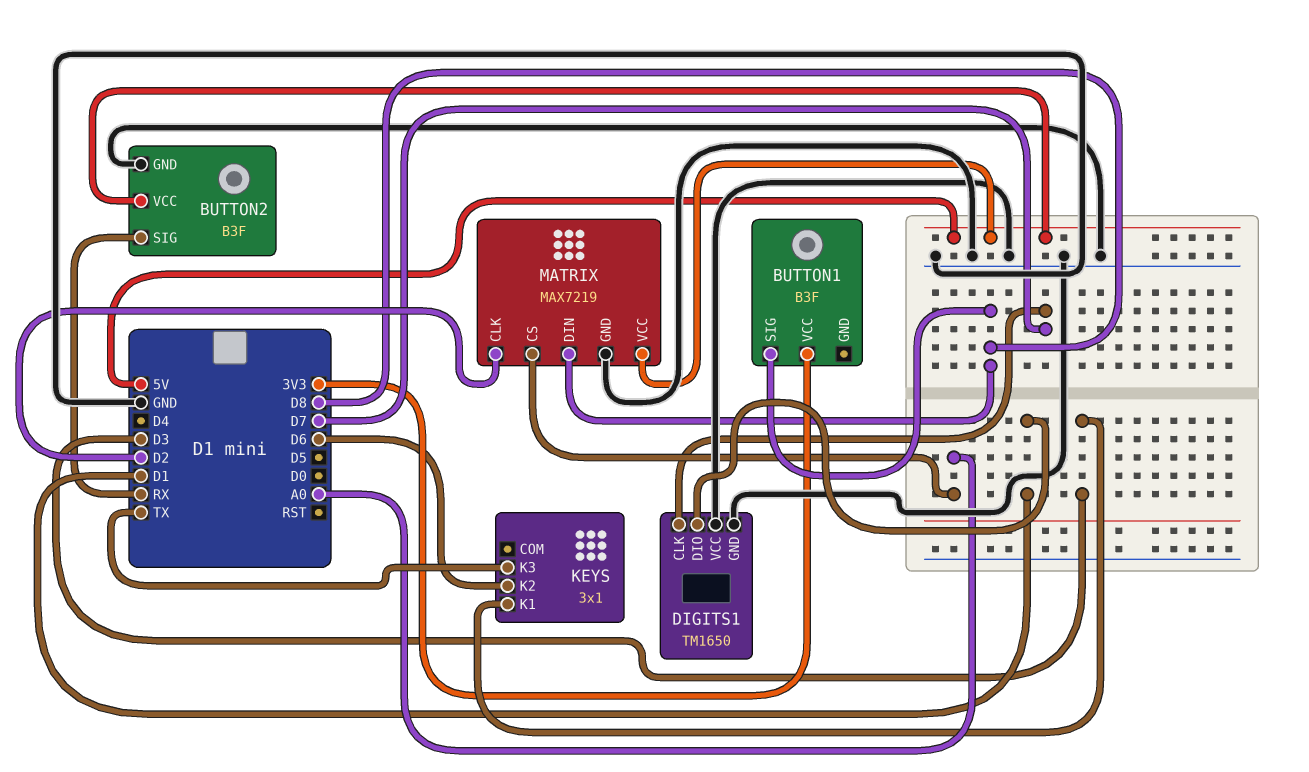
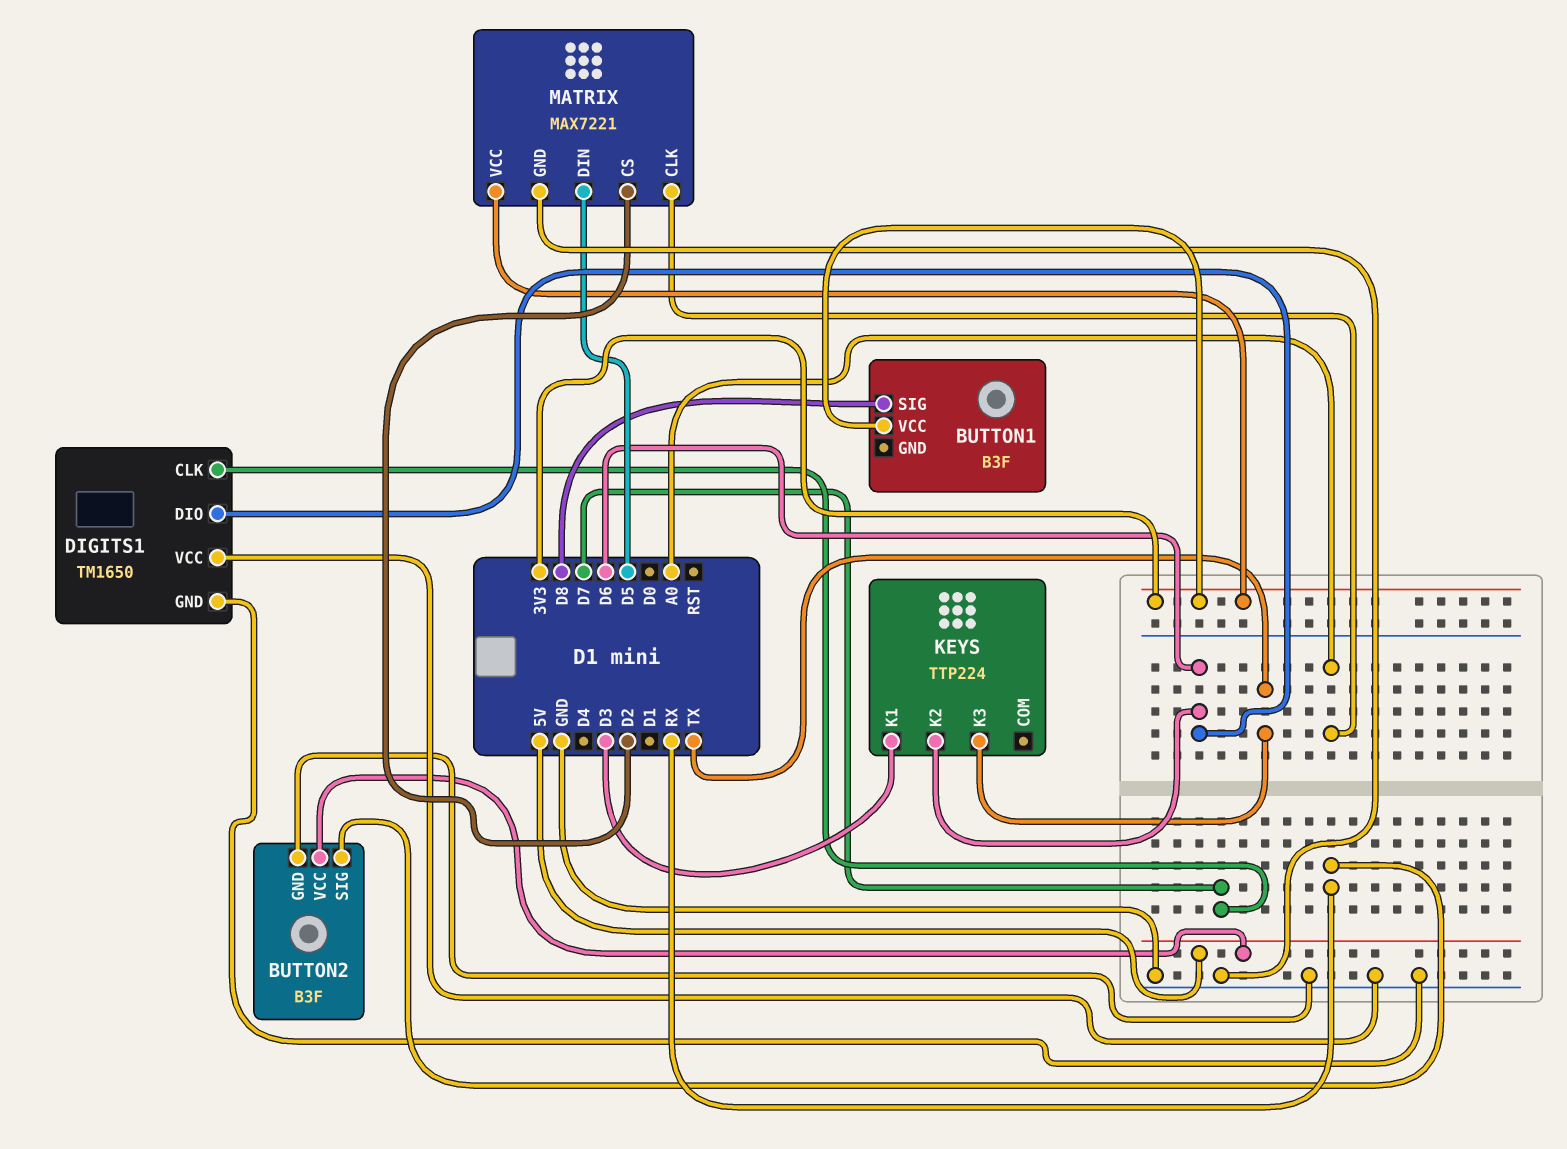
DIGITS1 pin DIO: D1 -> D6
KEYS: 3x1 -> TTP224
MATRIX: MAX7219 -> MAX7221
MATRIX pin CLK: D2 -> A0
MATRIX pin CS: A0 -> D2
MATRIX pin DIN: D8 -> D5
MATRIX pin VCC: 5V -> 3V3

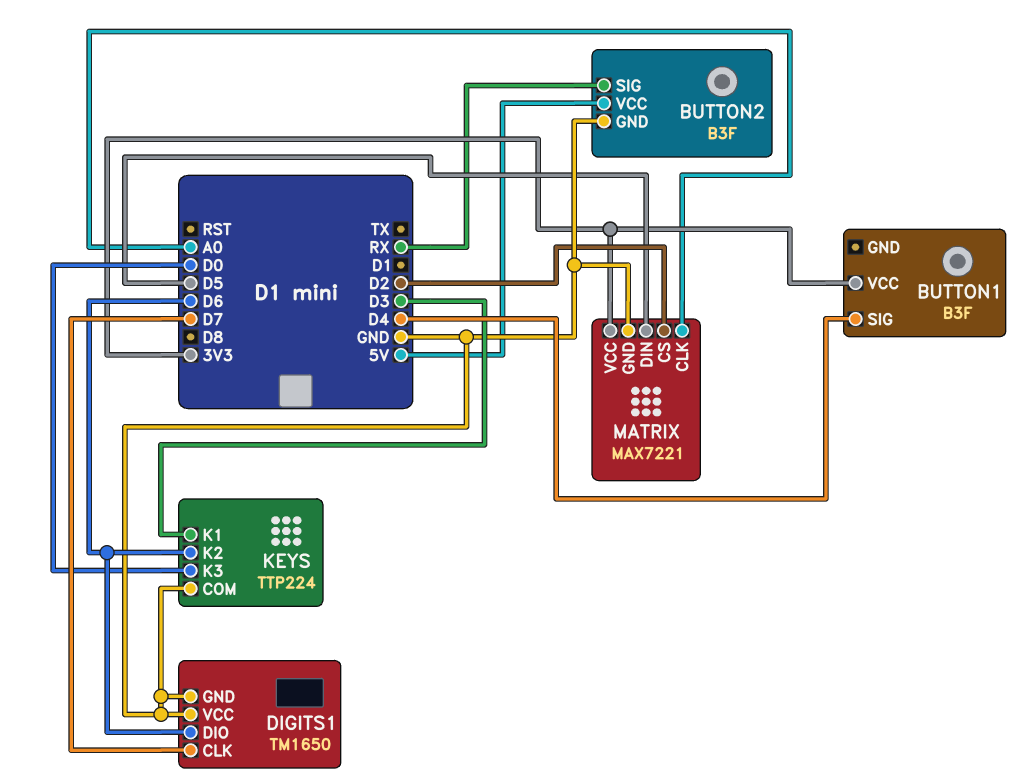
BUTTON1 pin SIG: D8 -> D4
KEYS pin COM: none -> GND
KEYS pin K3: TX -> D0

